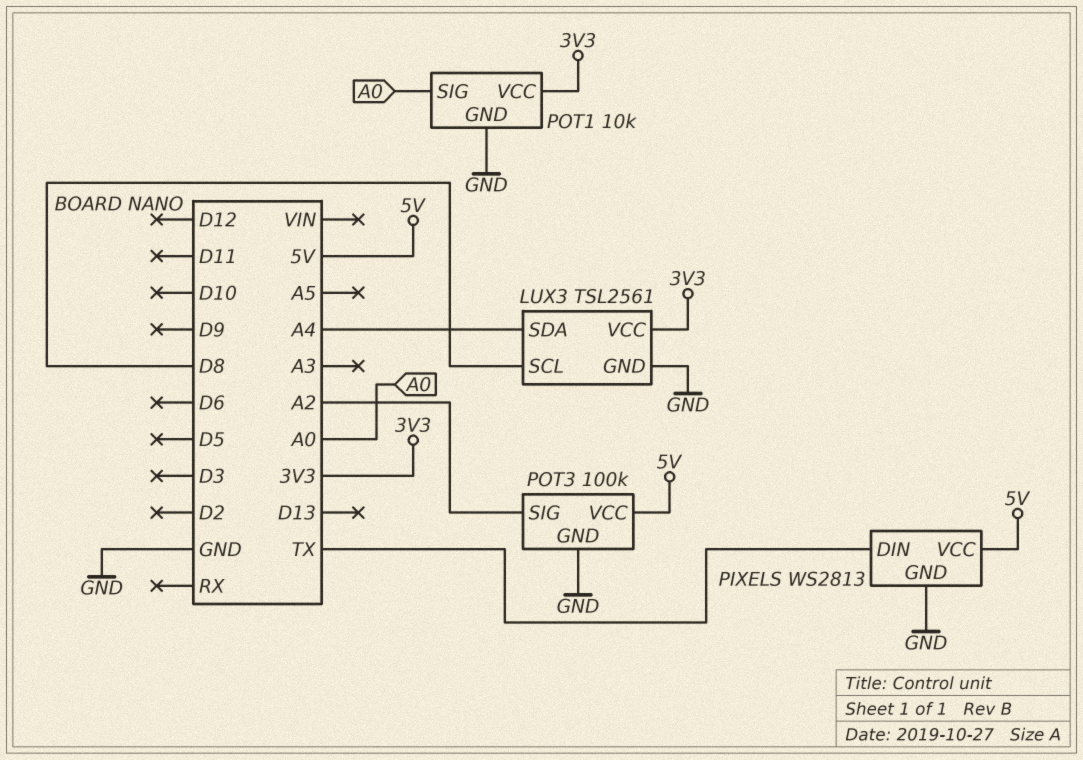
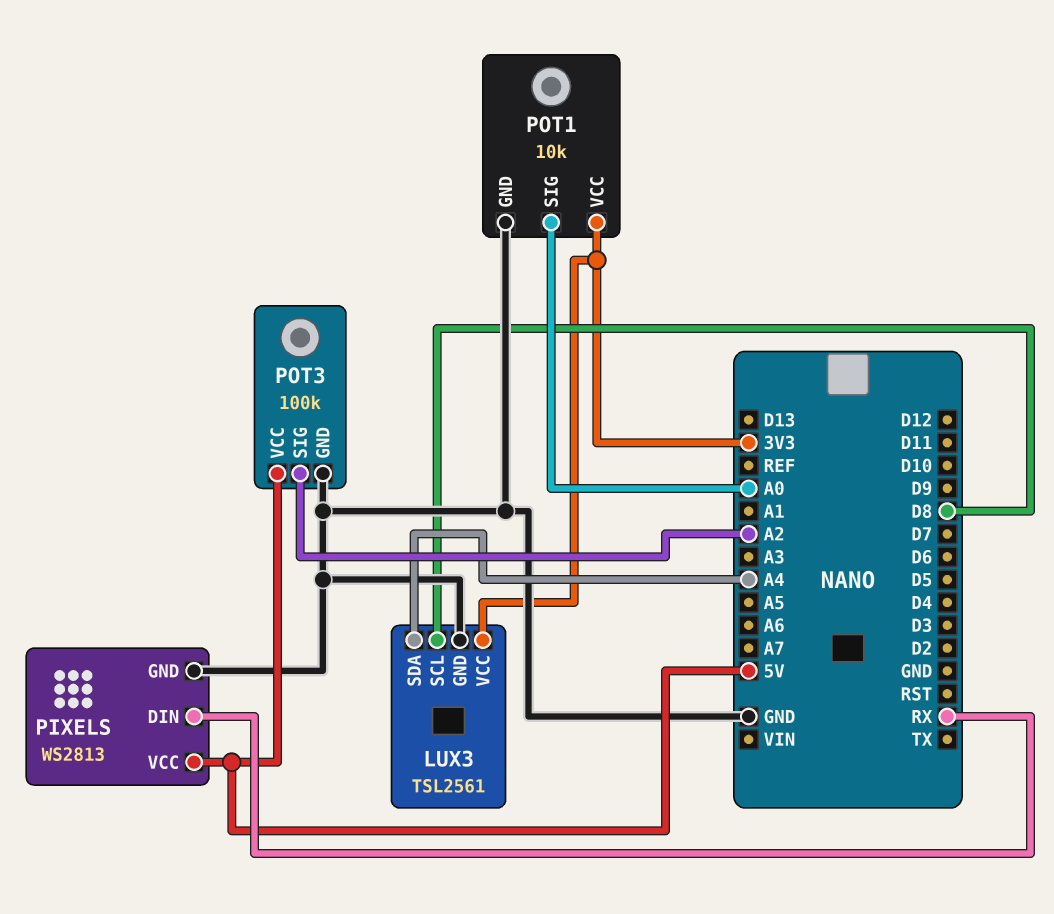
PIXELS pin DIN: TX -> RX

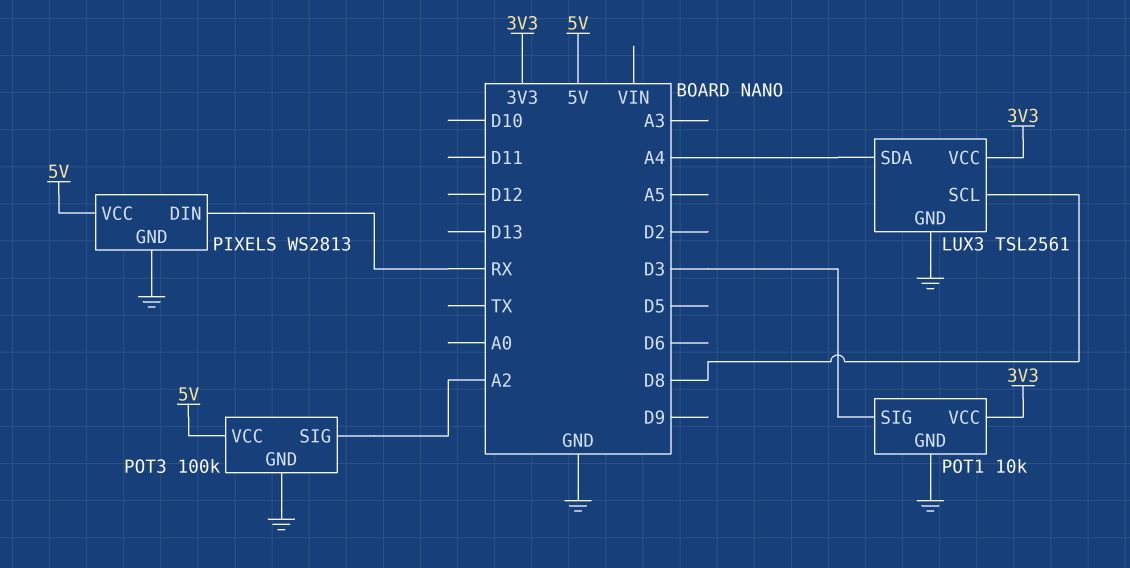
POT1 pin SIG: A0 -> D3

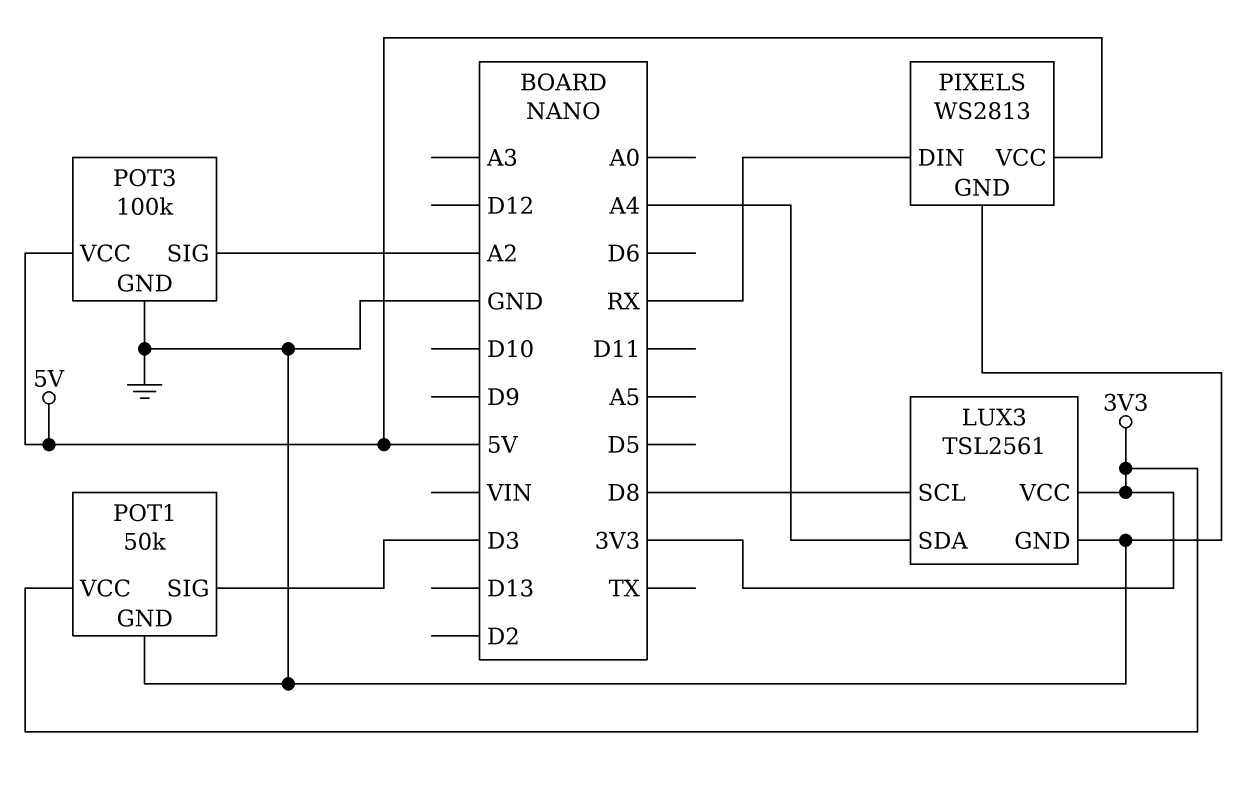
POT1: 10k -> 50k

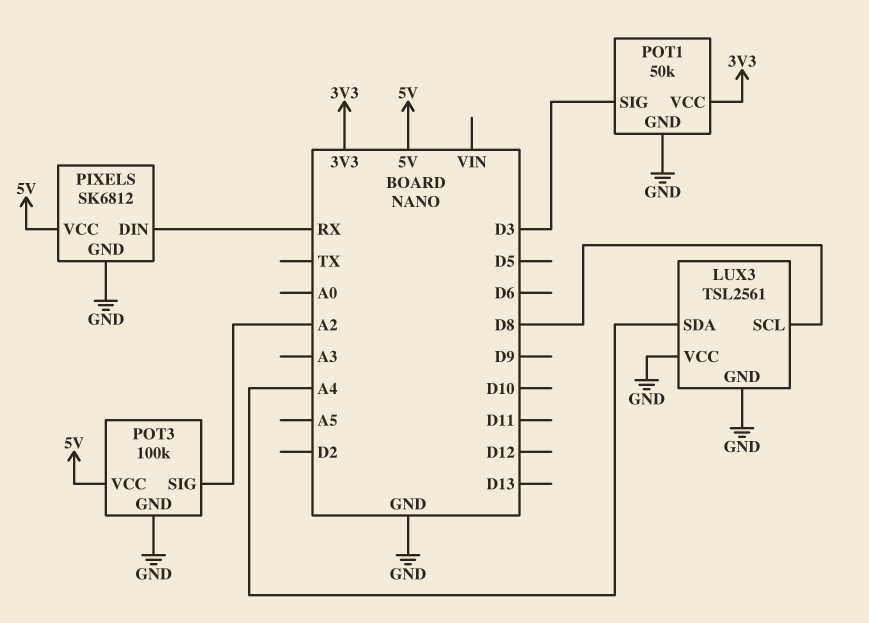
LUX3 pin VCC: 3V3 -> GND
PIXELS: WS2813 -> SK6812

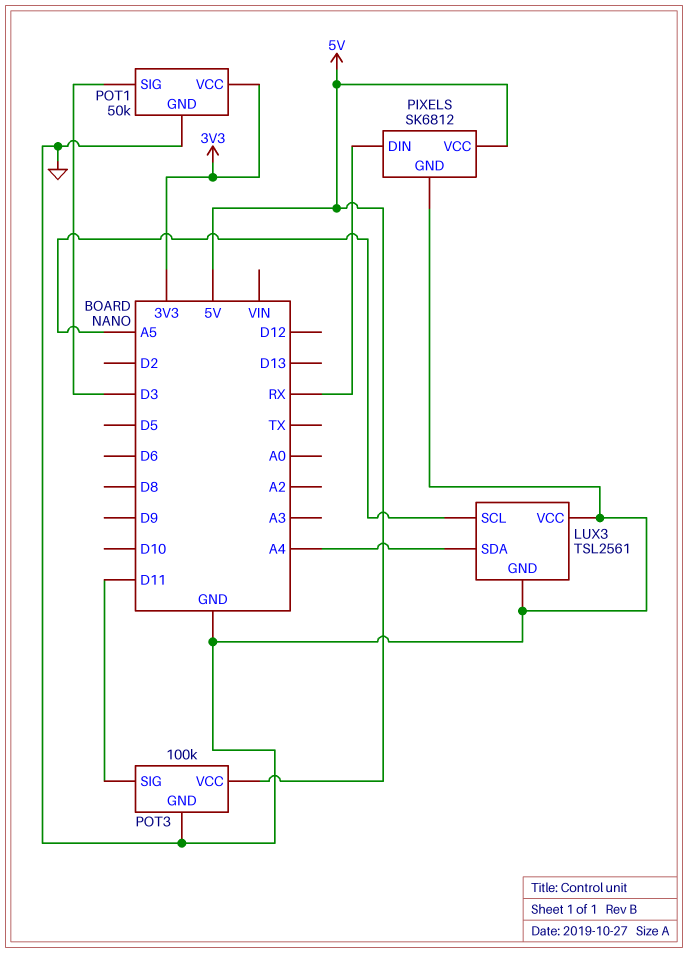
LUX3 pin SCL: D8 -> A5
POT3 pin SIG: A2 -> D11

